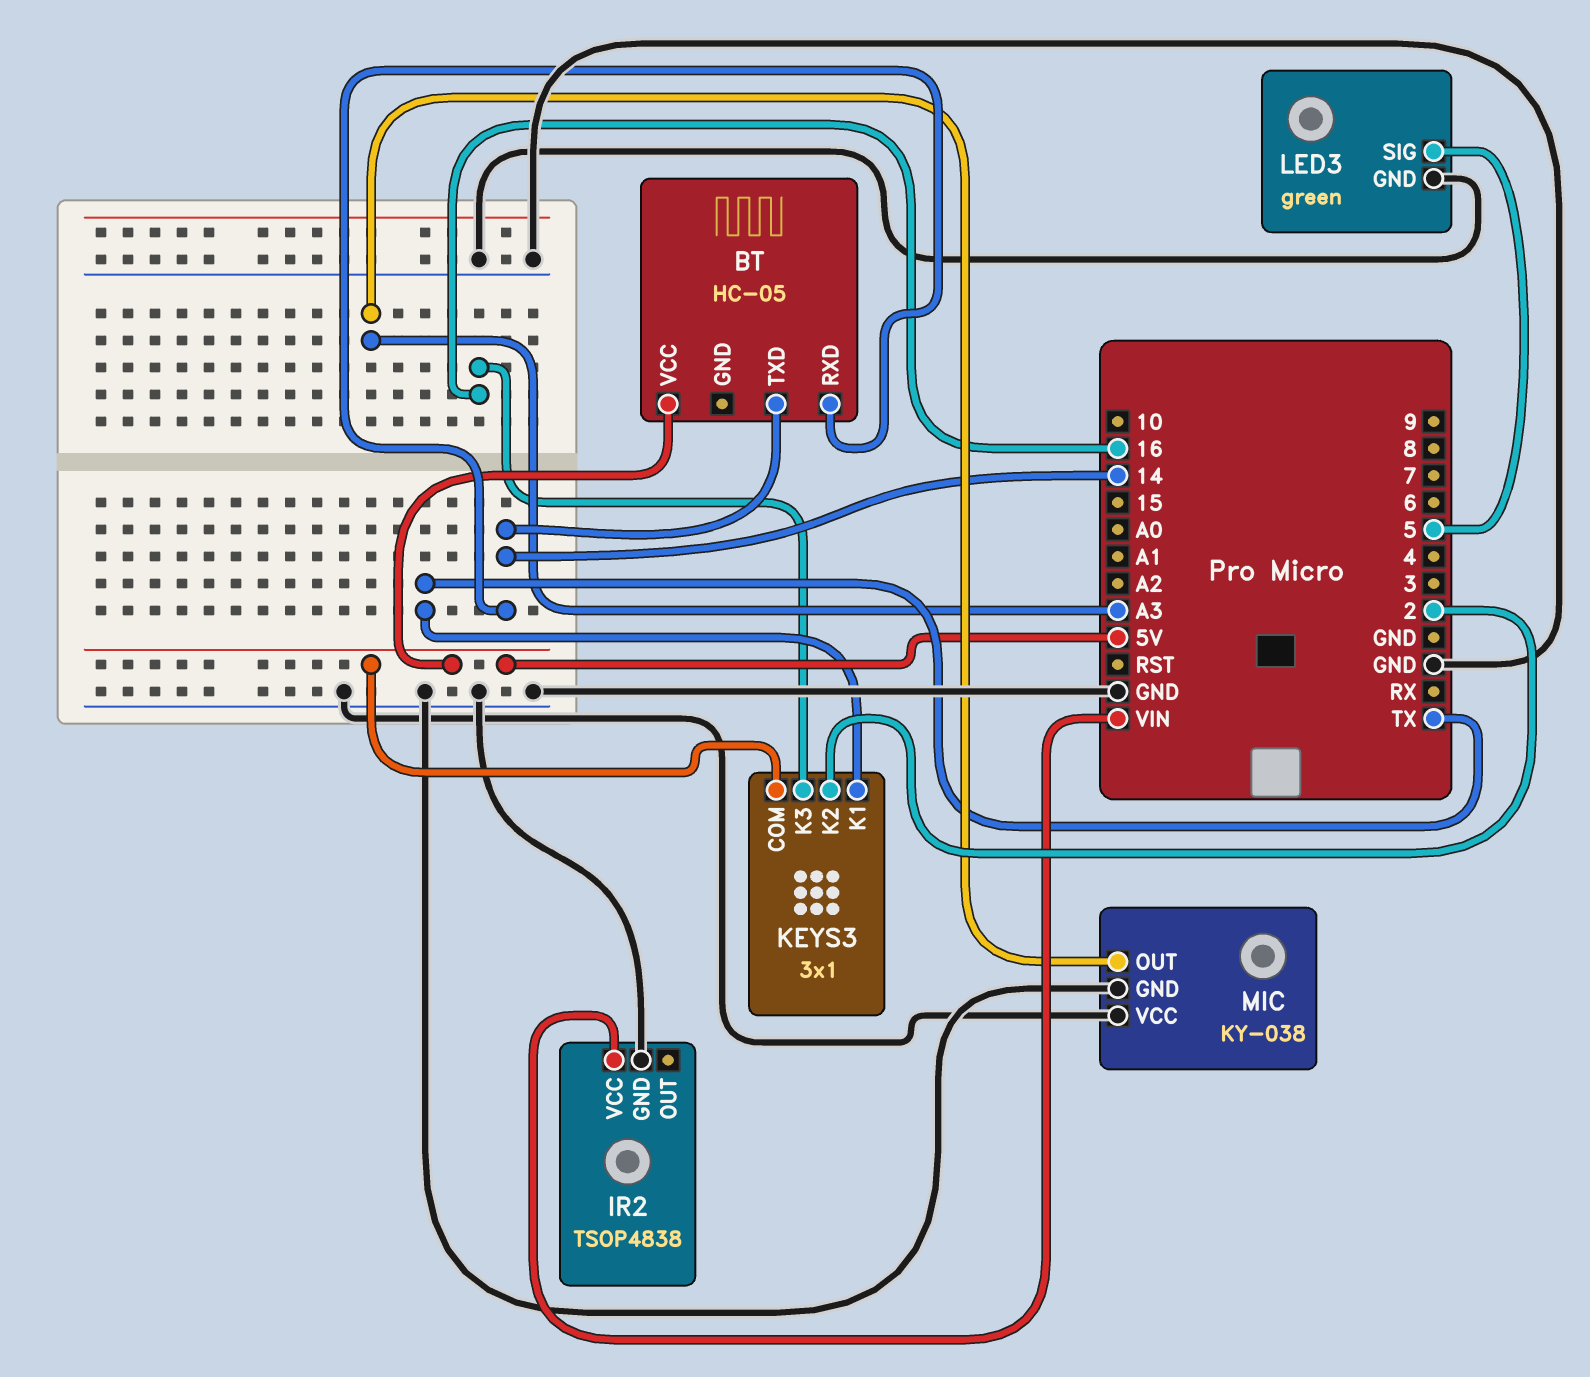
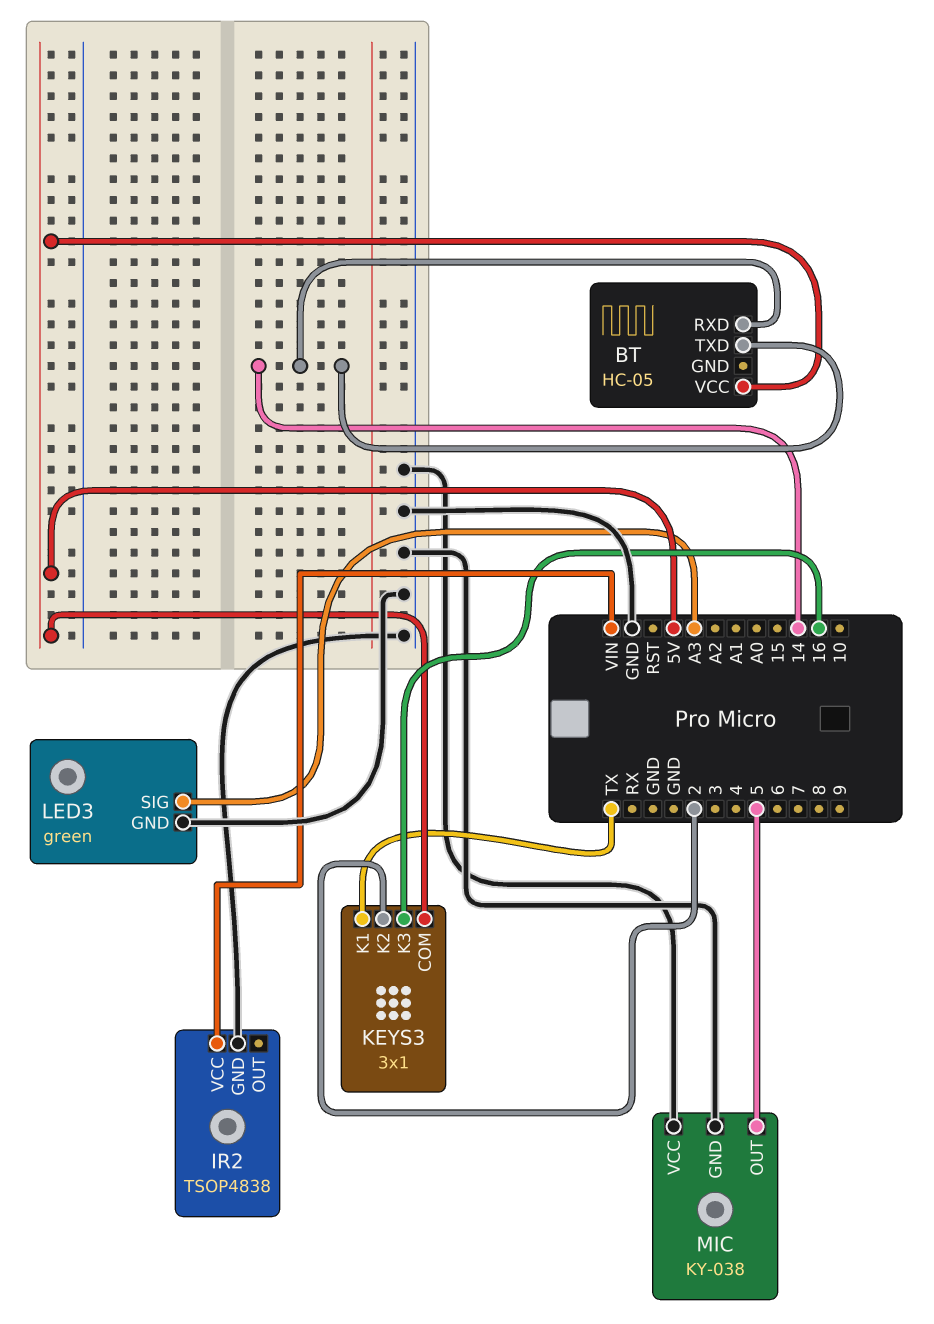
LED3 pin SIG: 5 -> A3
MIC pin OUT: A3 -> 5

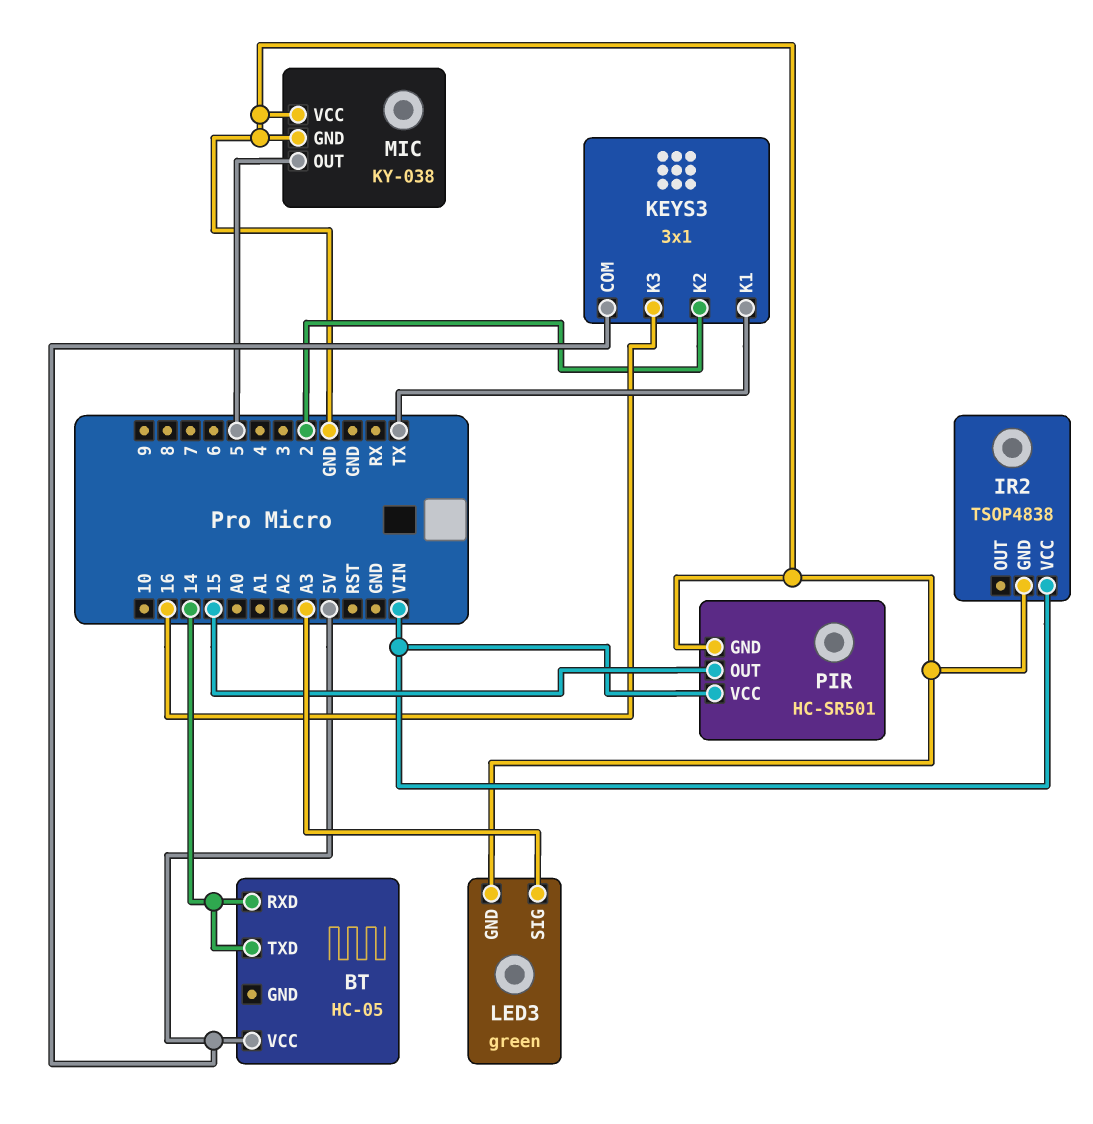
PIR: none -> HC-SR501
PIR pin GND: none -> GND
PIR pin OUT: none -> 15
PIR pin VCC: none -> VIN

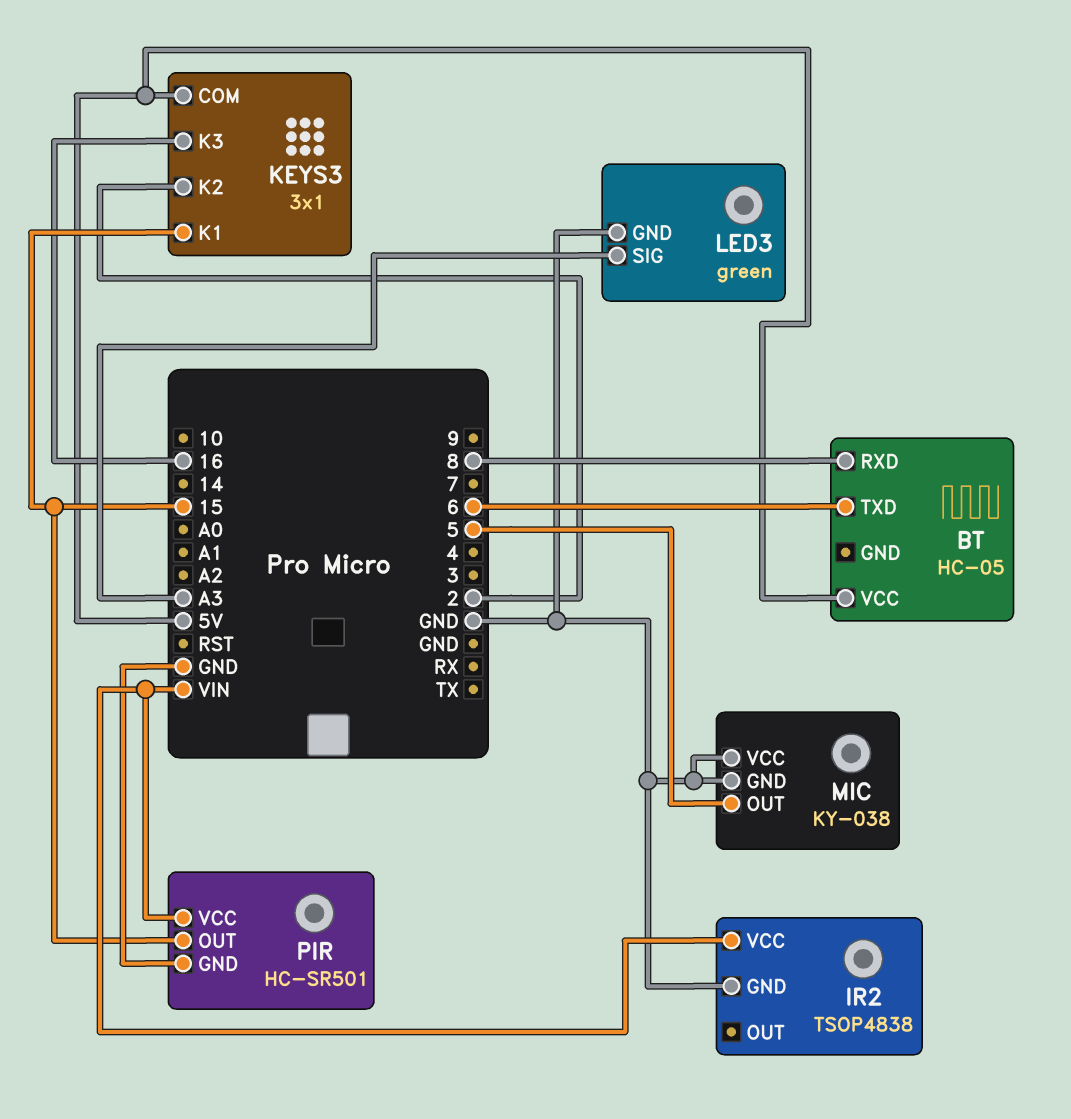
BT pin RXD: 14 -> 8
BT pin TXD: 14 -> 6
KEYS3 pin K1: TX -> 15

